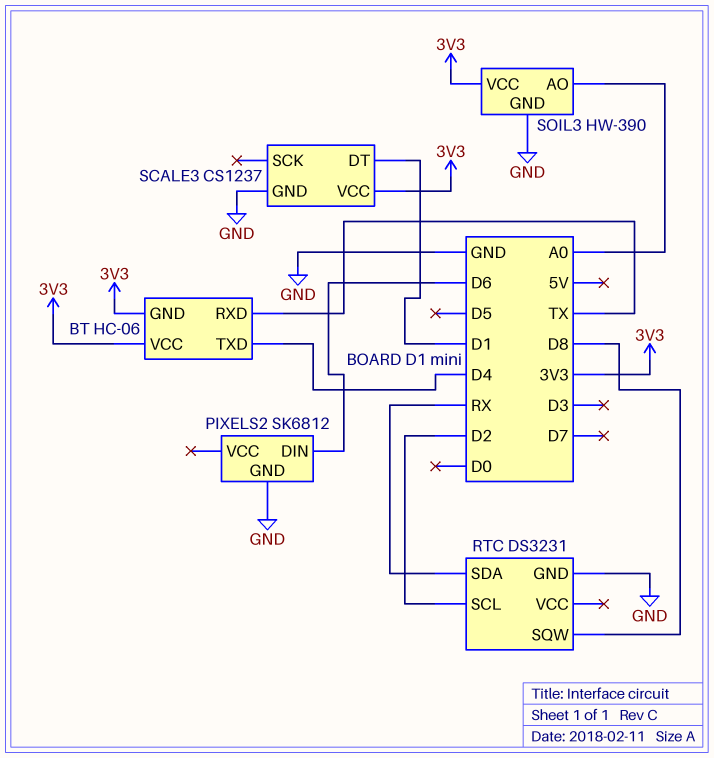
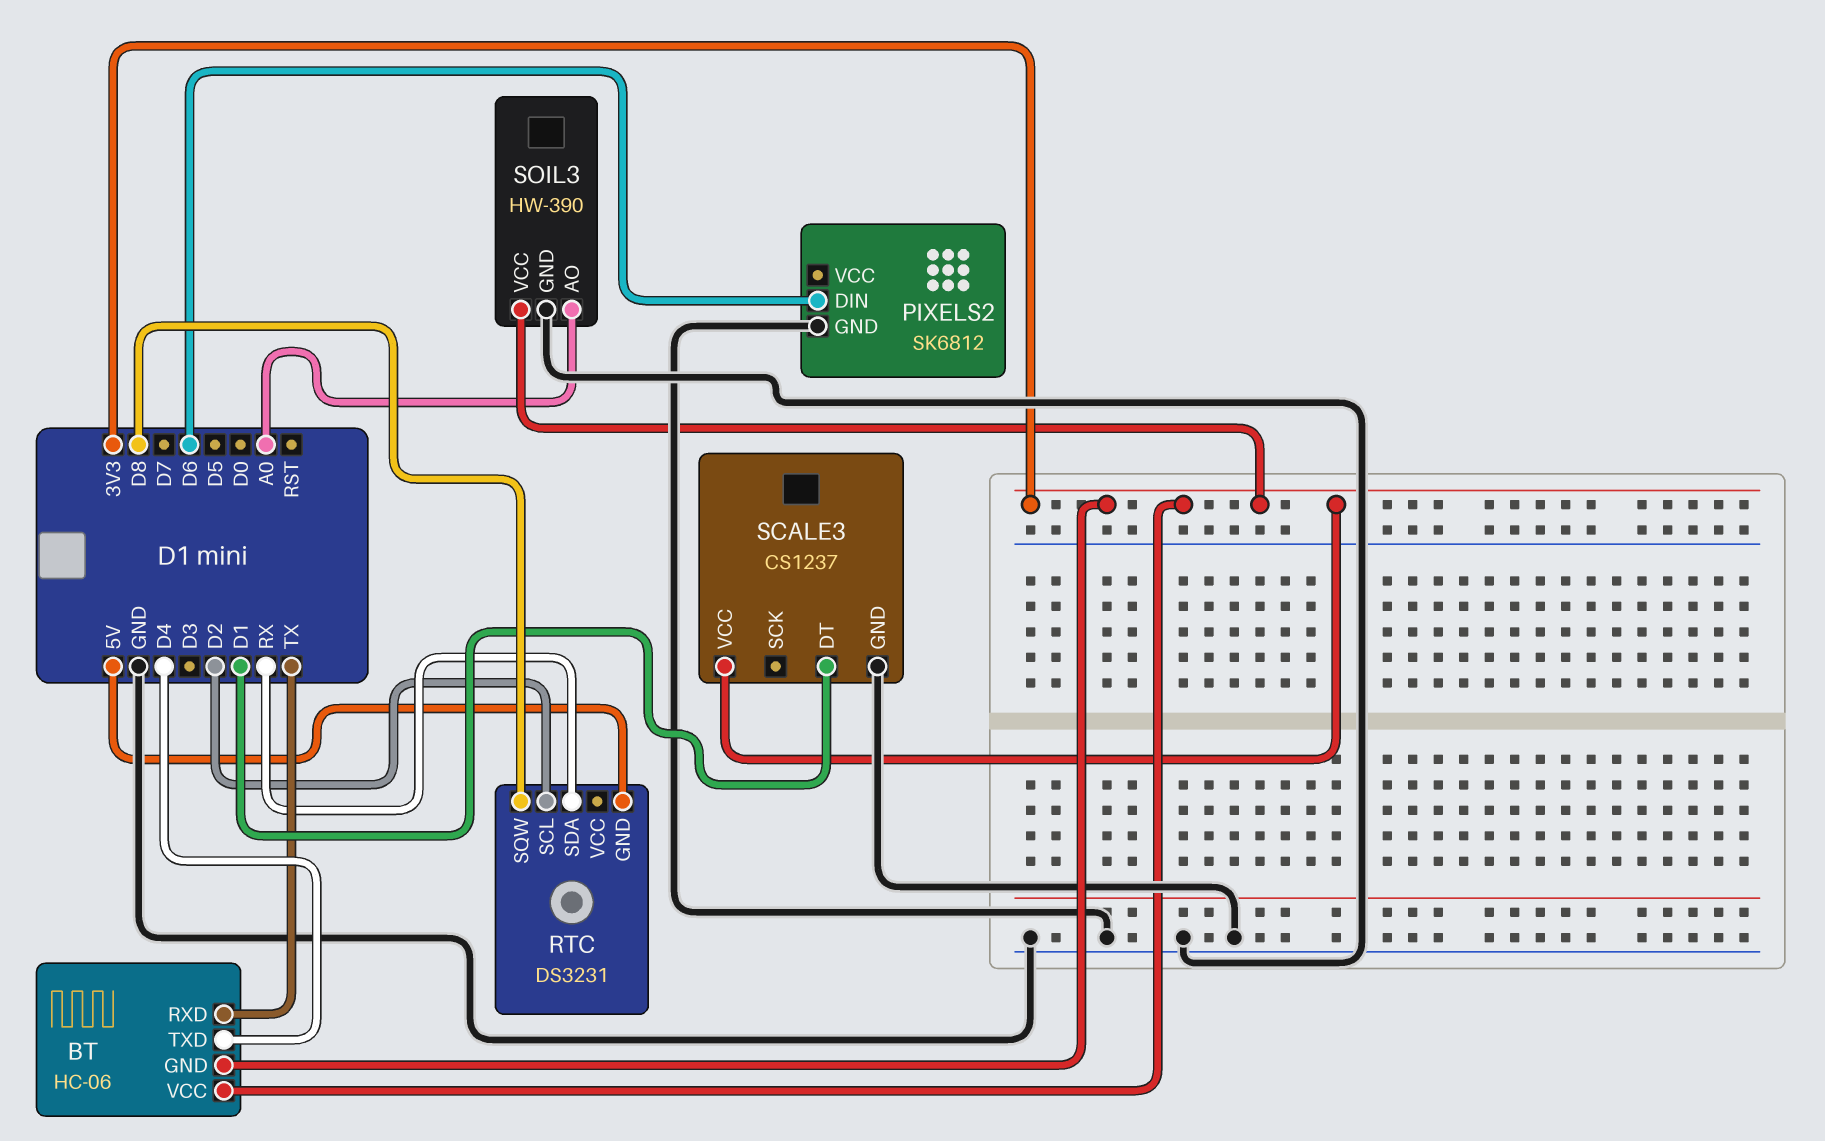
RTC pin GND: GND -> 5V

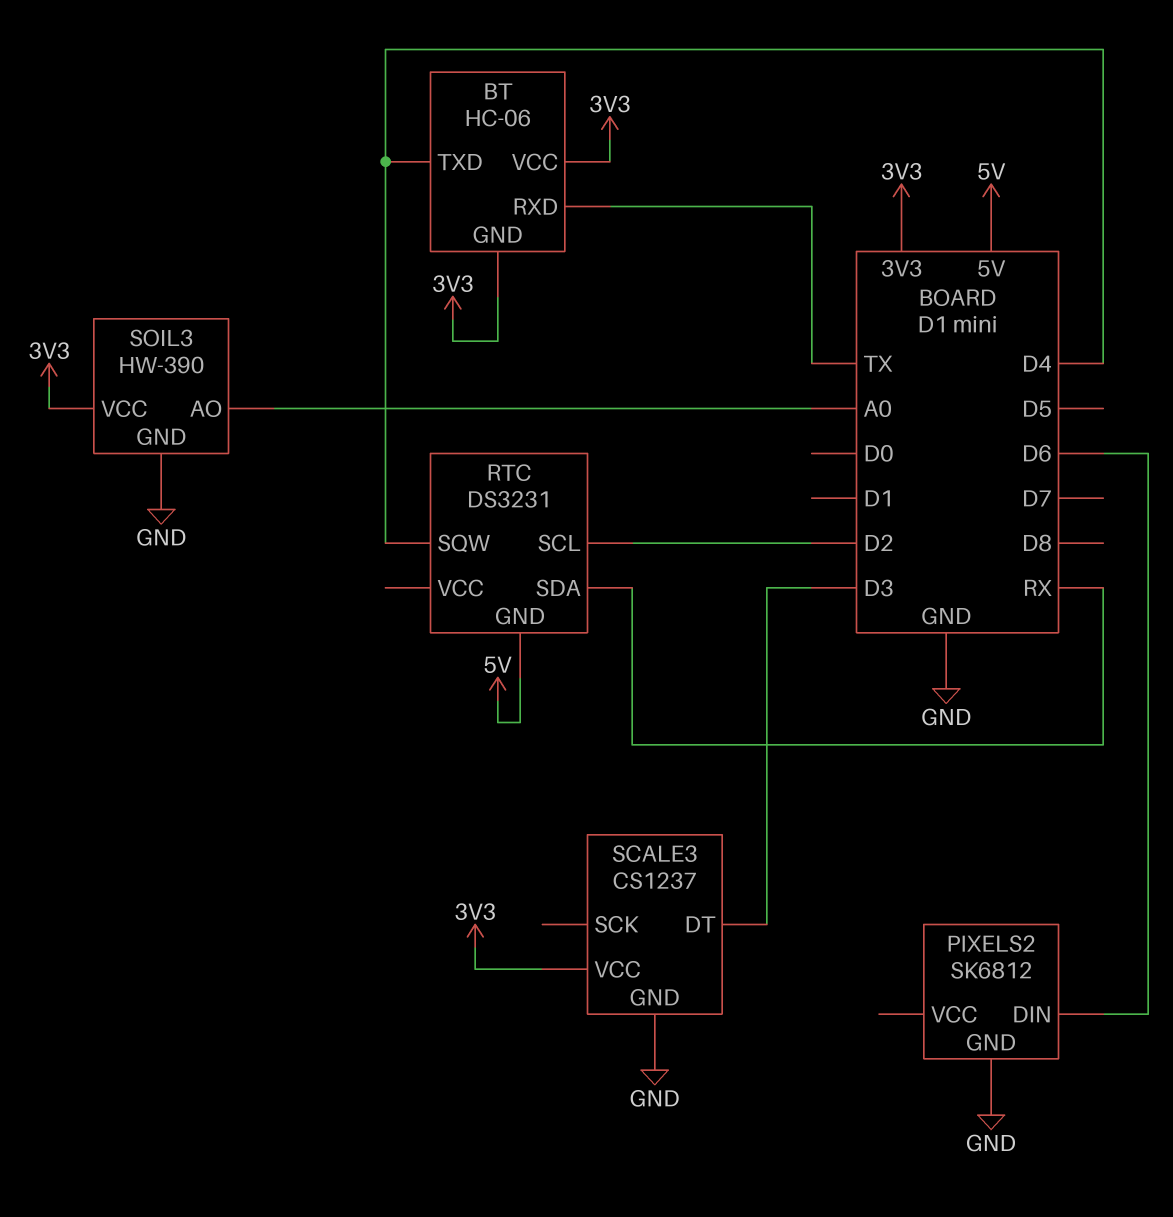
RTC pin SQW: D8 -> D4
SCALE3 pin DT: D1 -> D3

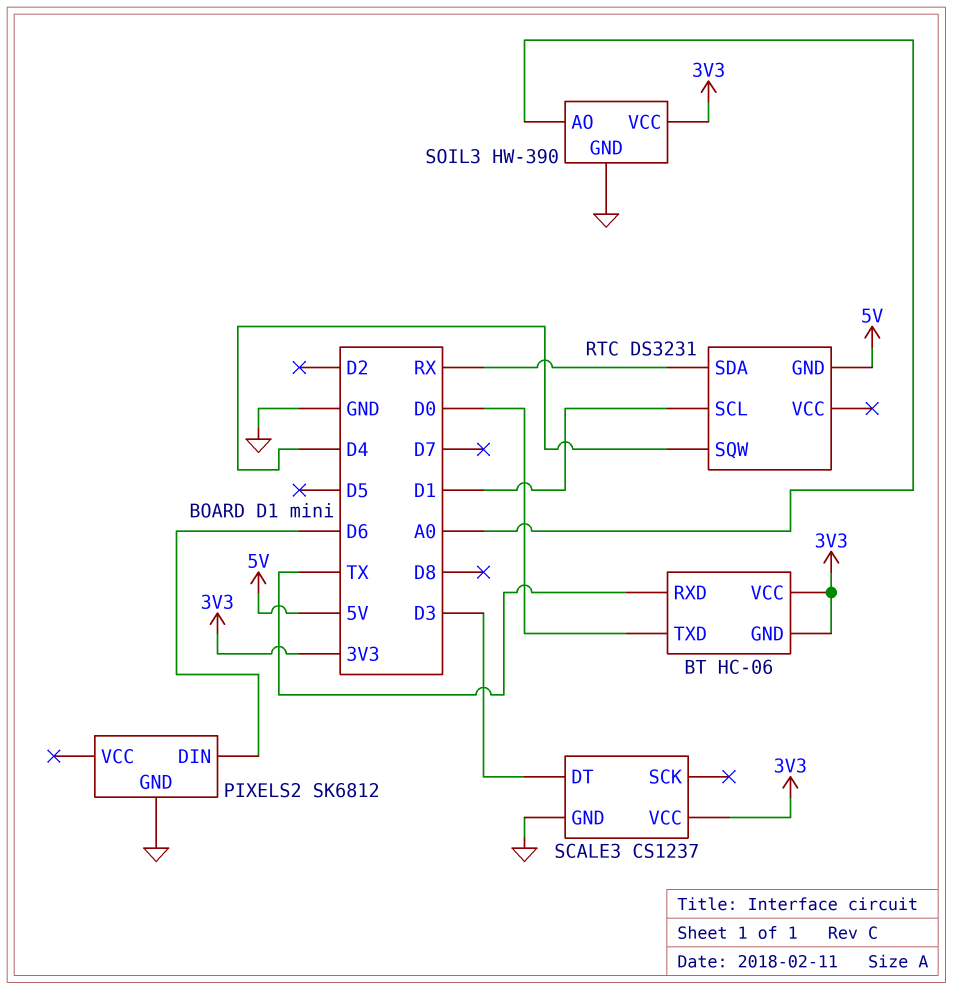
BT pin TXD: D4 -> D0
RTC pin SCL: D2 -> D1

